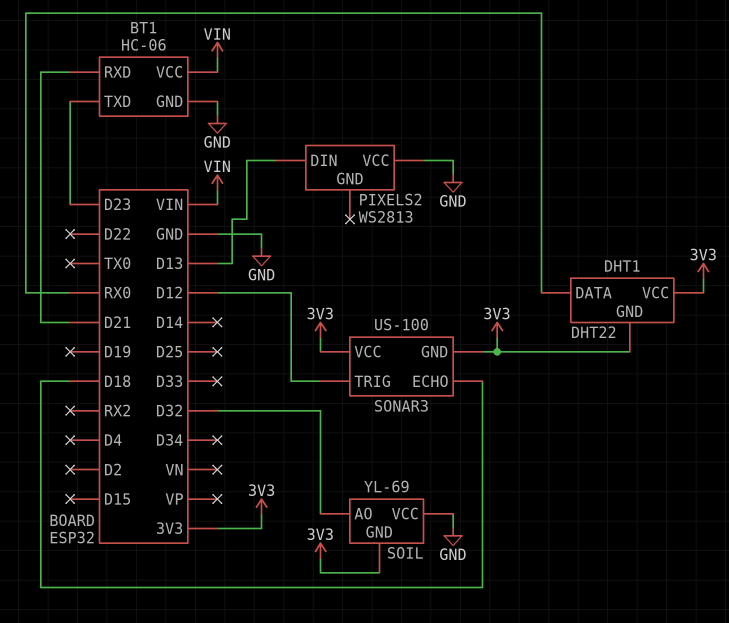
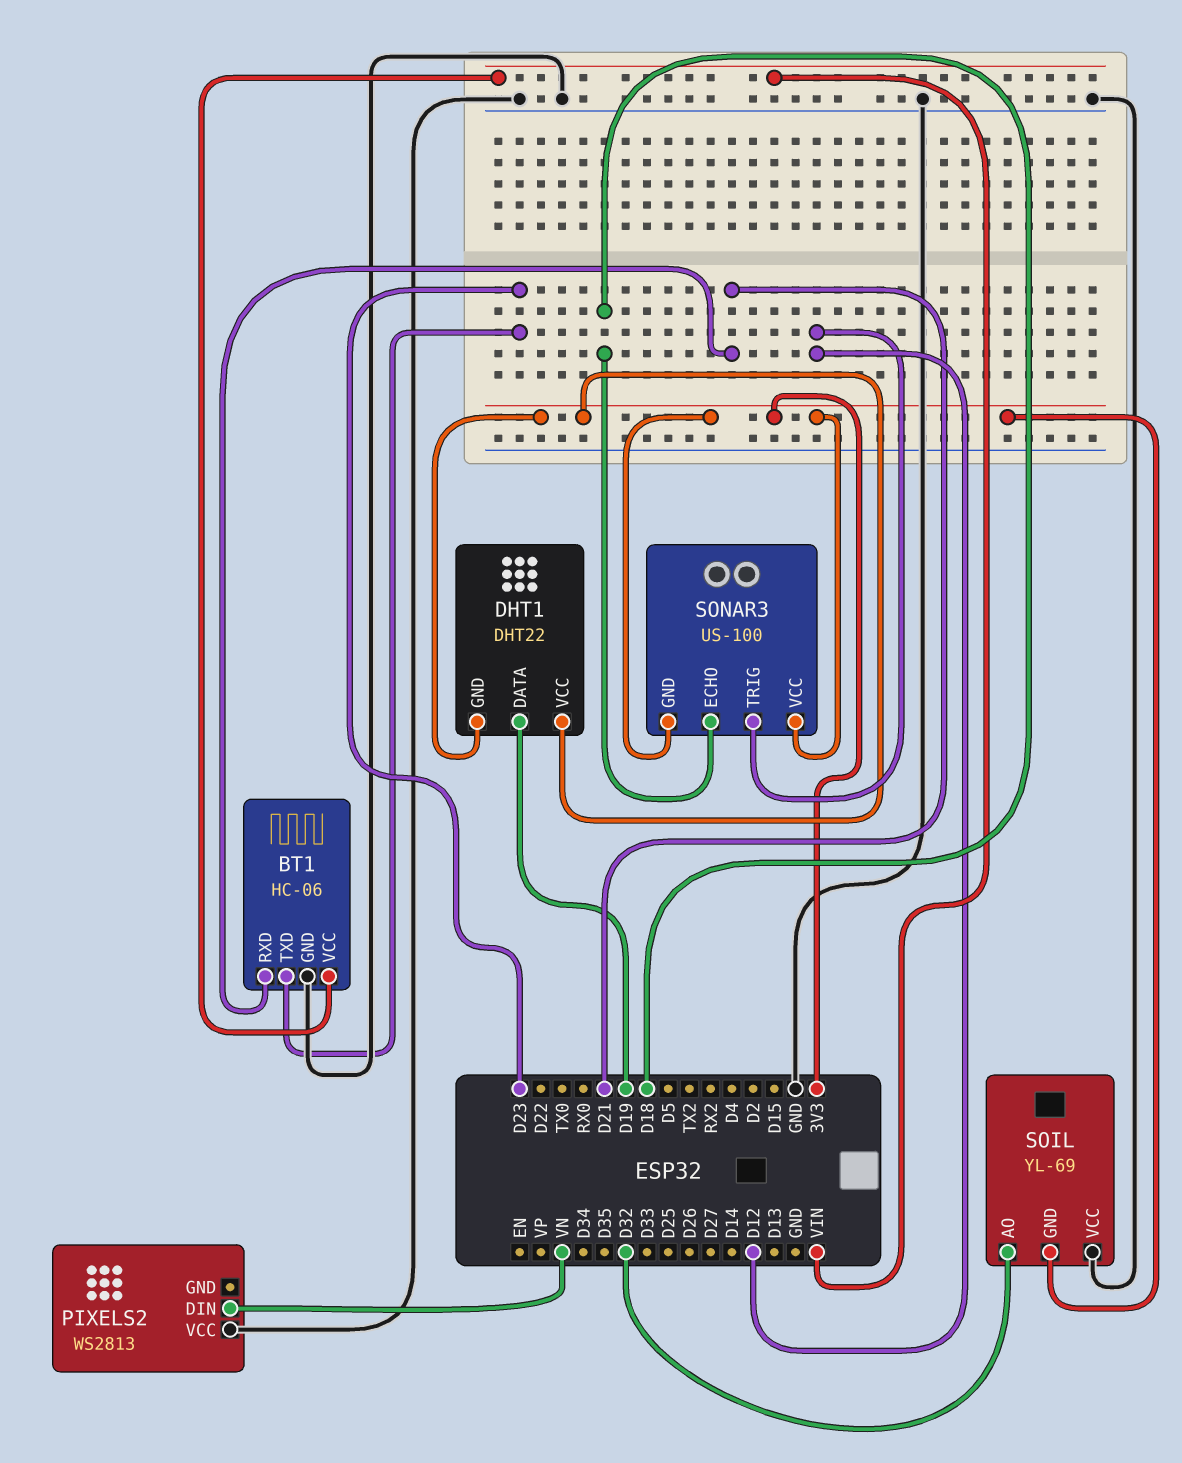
DHT1 pin DATA: RX0 -> D19
PIXELS2 pin DIN: D13 -> VN

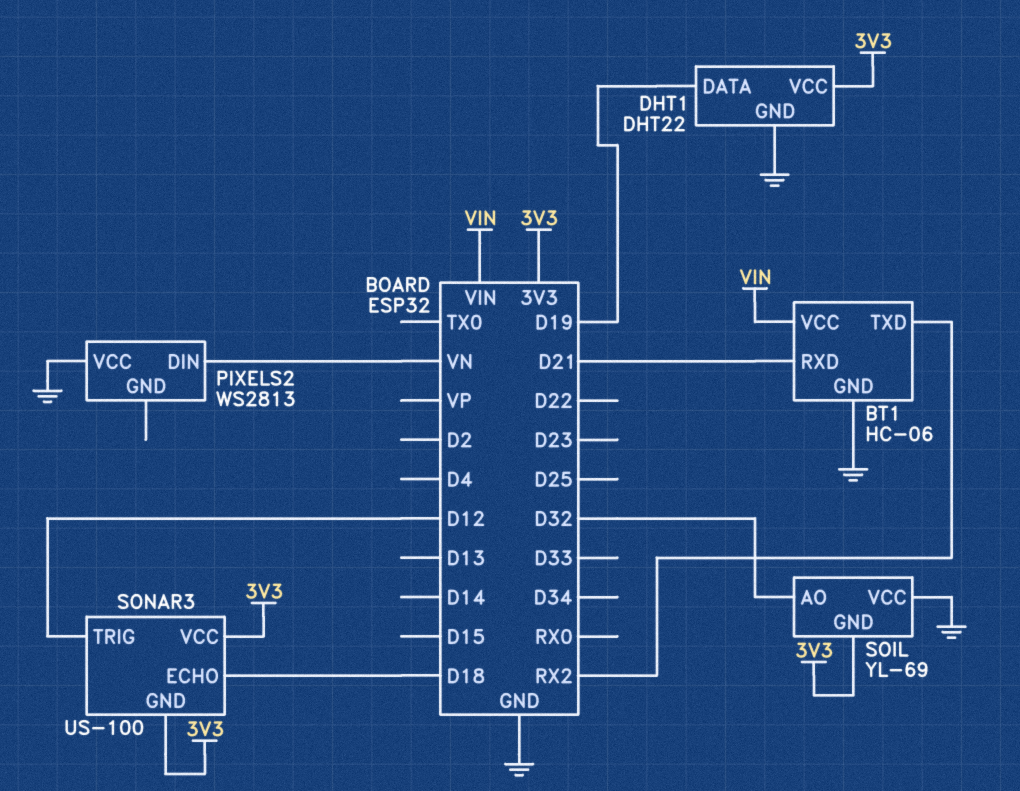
BT1 pin TXD: D23 -> RX2
DHT1 pin GND: 3V3 -> GND

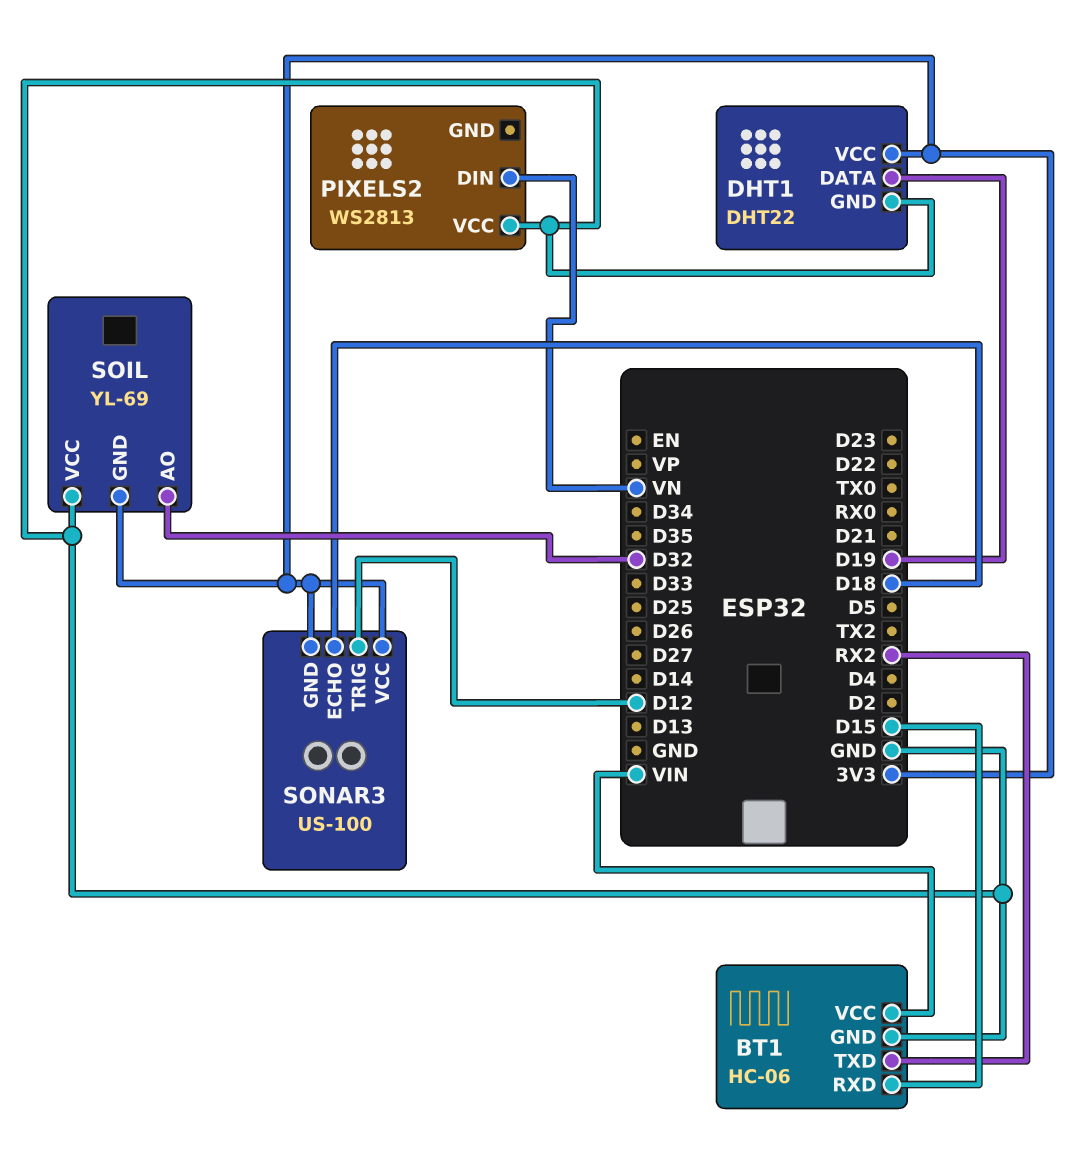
BT1 pin RXD: D21 -> D15

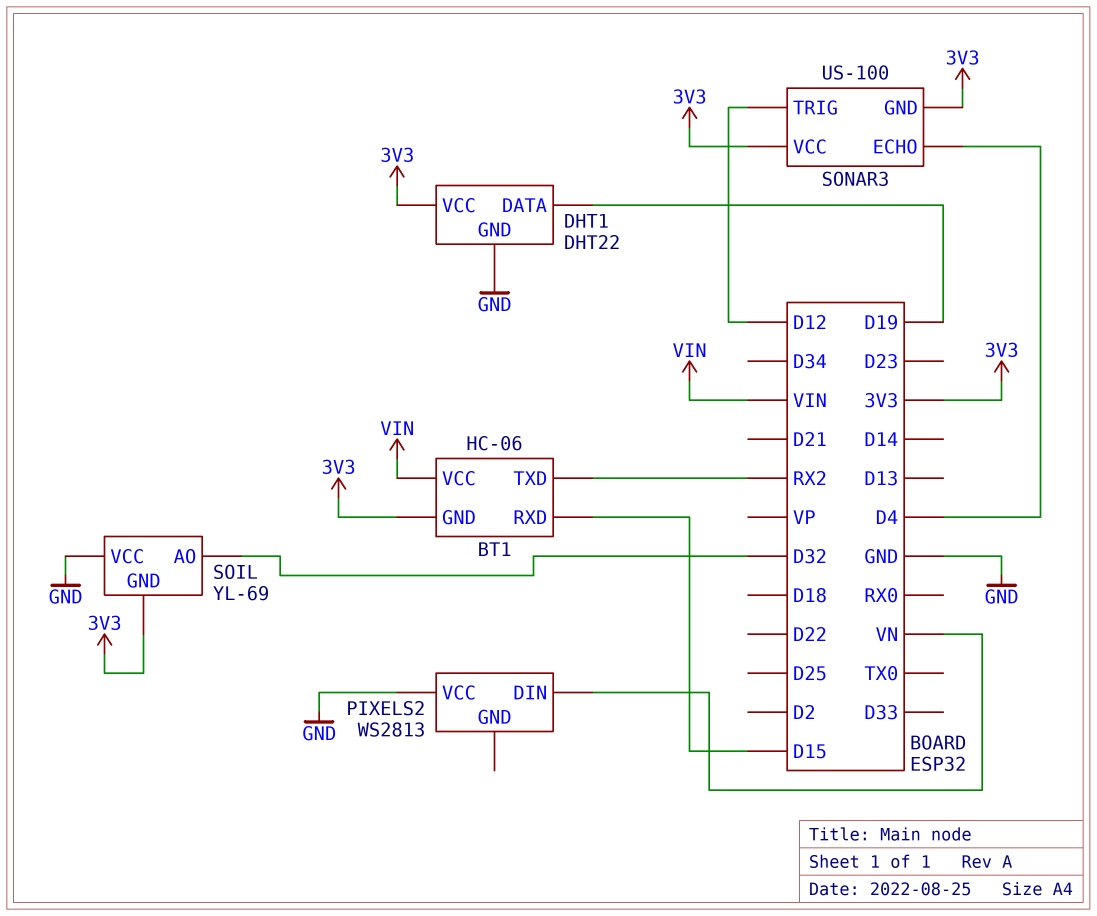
BT1 pin GND: GND -> 3V3
SONAR3 pin ECHO: D18 -> D4

